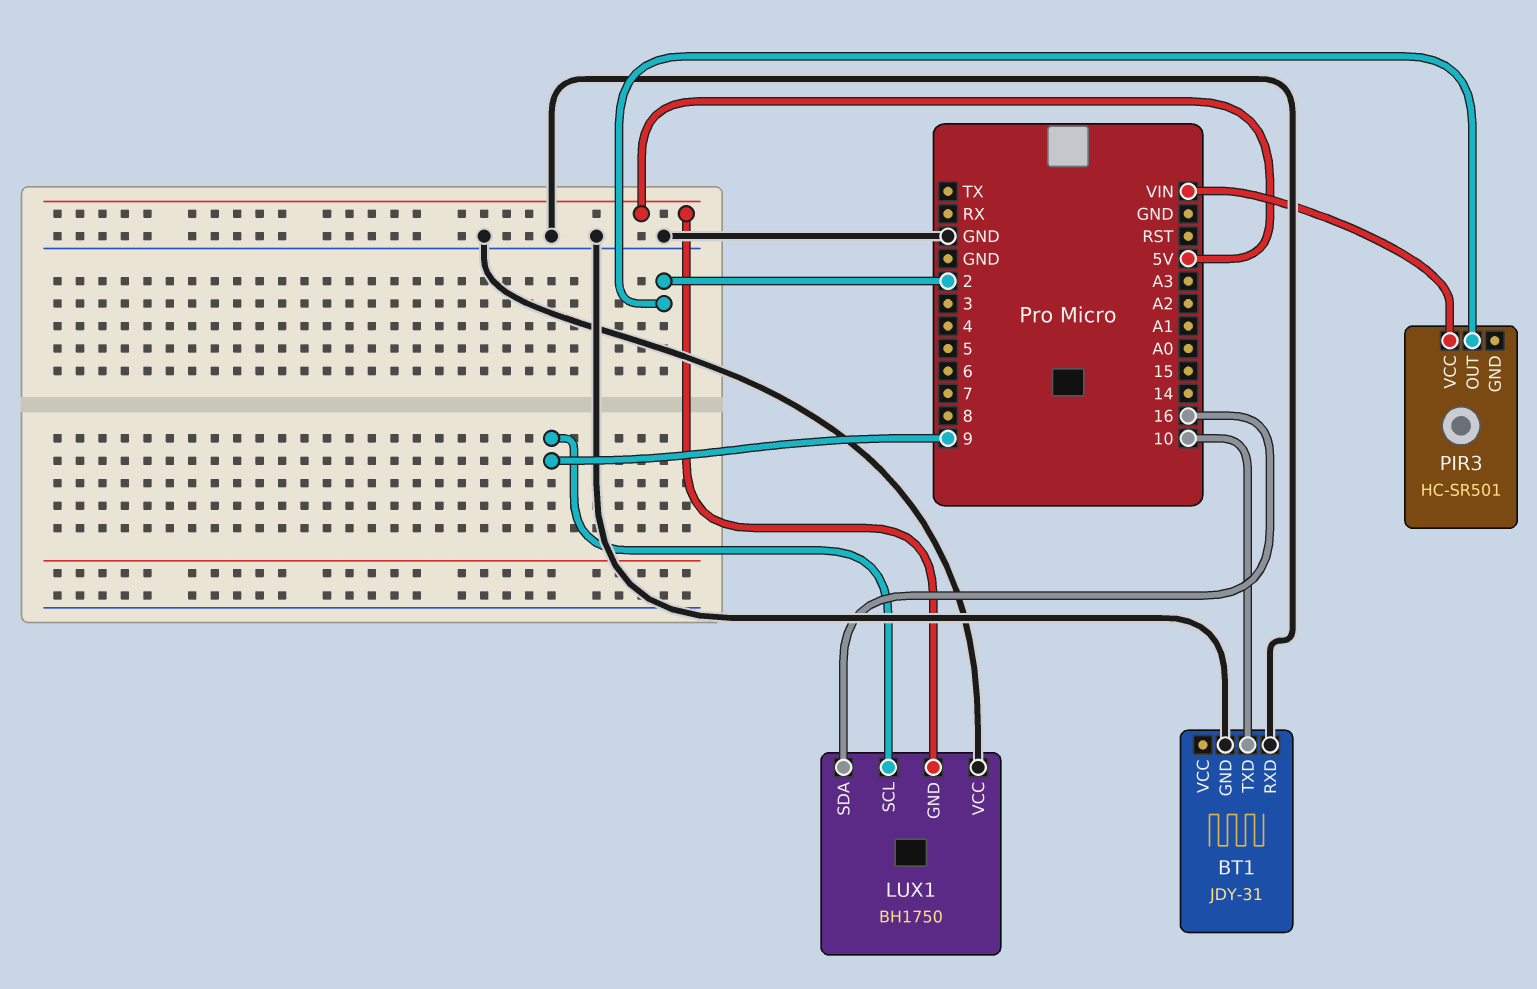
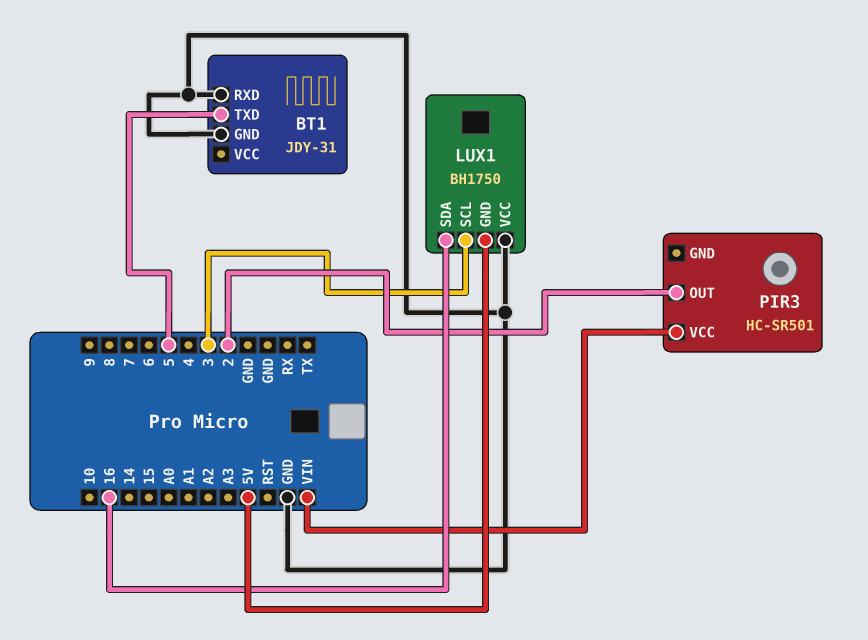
BT1 pin TXD: 10 -> 5
LUX1 pin SCL: 9 -> 3

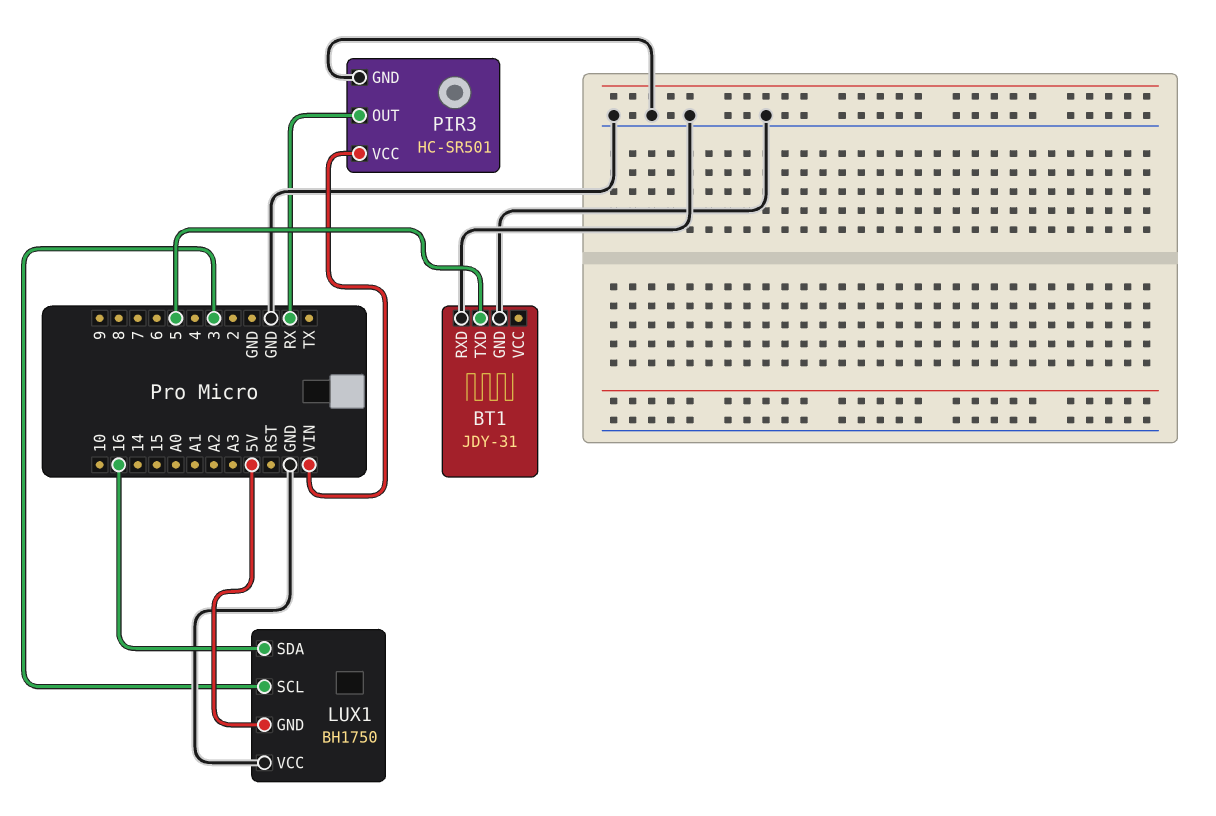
PIR3 pin GND: none -> GND
PIR3 pin OUT: 2 -> RX

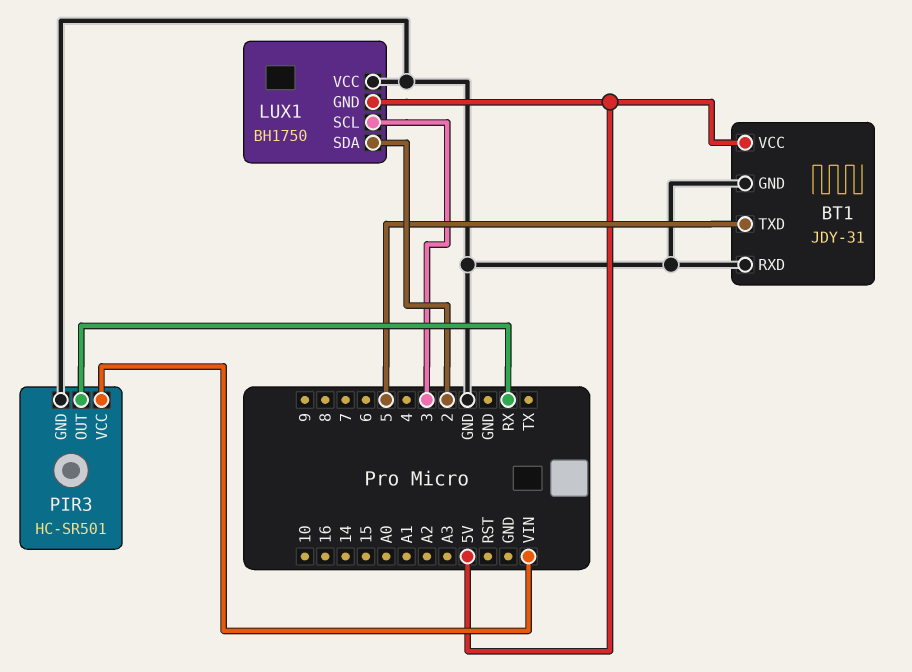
BT1 pin VCC: none -> 5V
LUX1 pin SDA: 16 -> 2

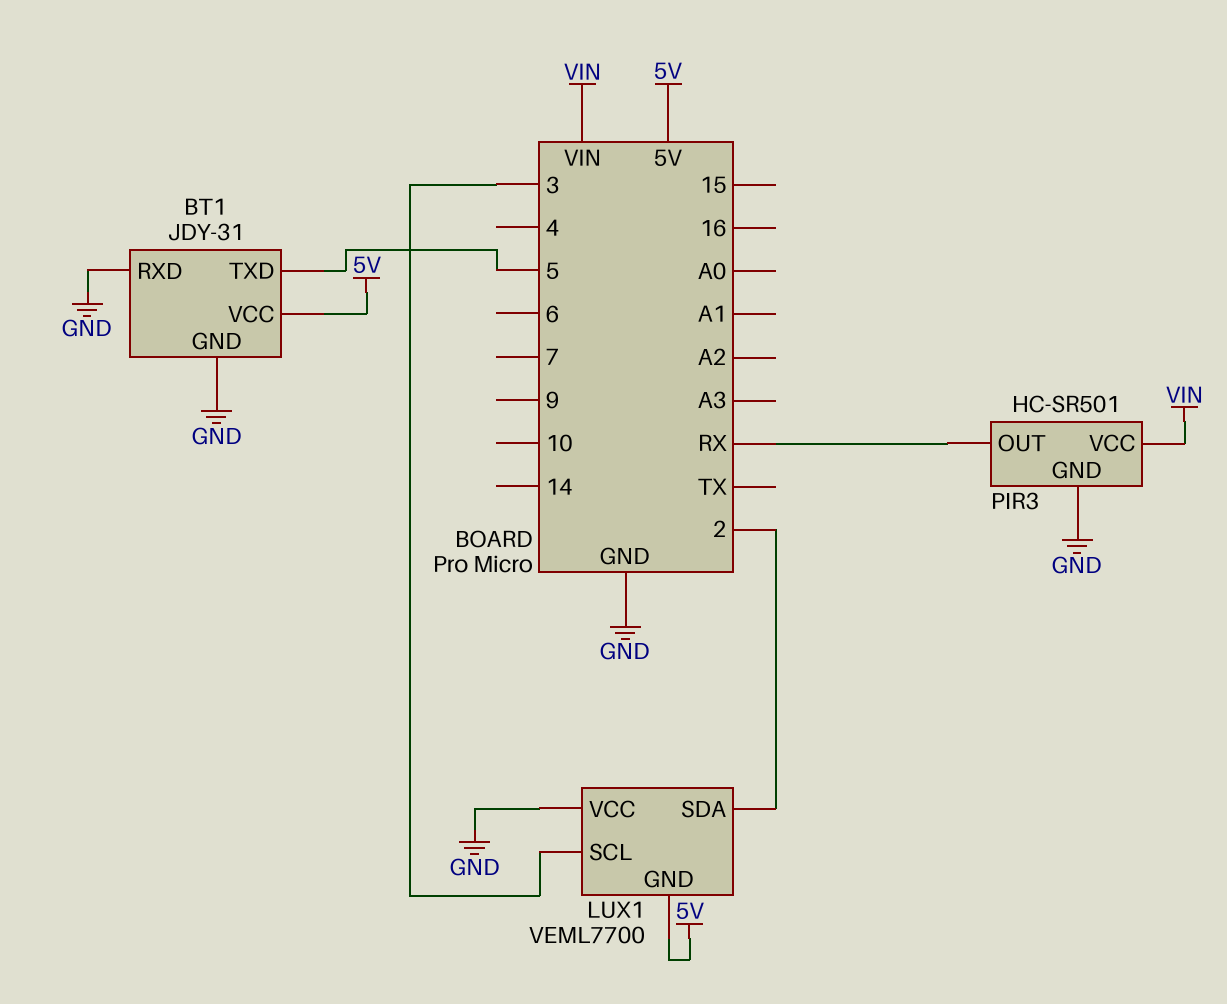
LUX1: BH1750 -> VEML7700

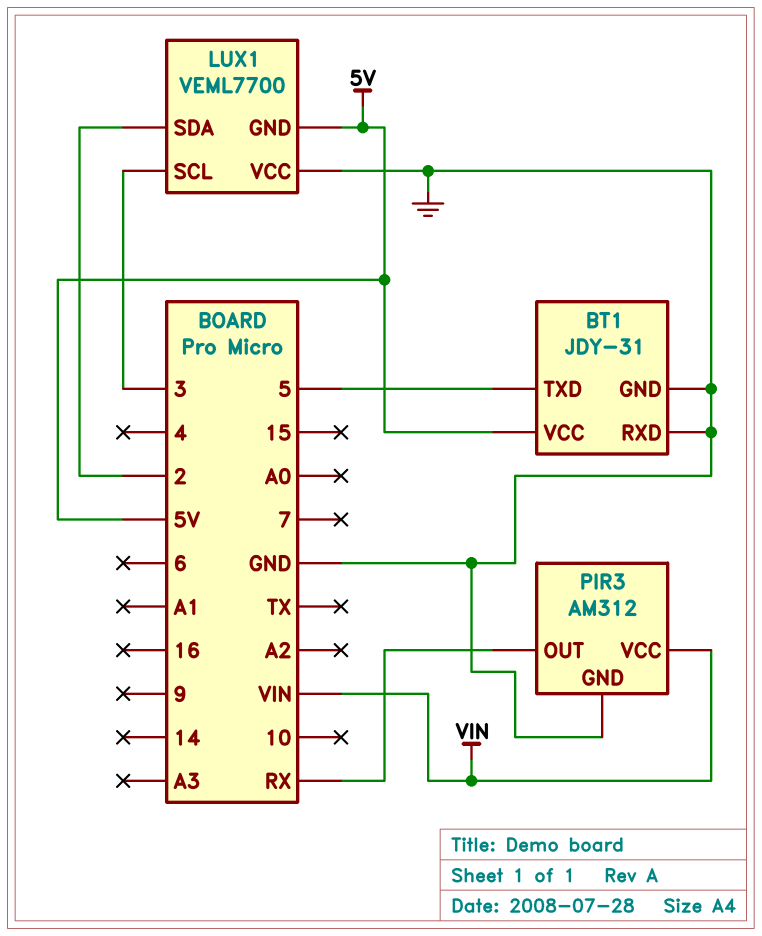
PIR3: HC-SR501 -> AM312

